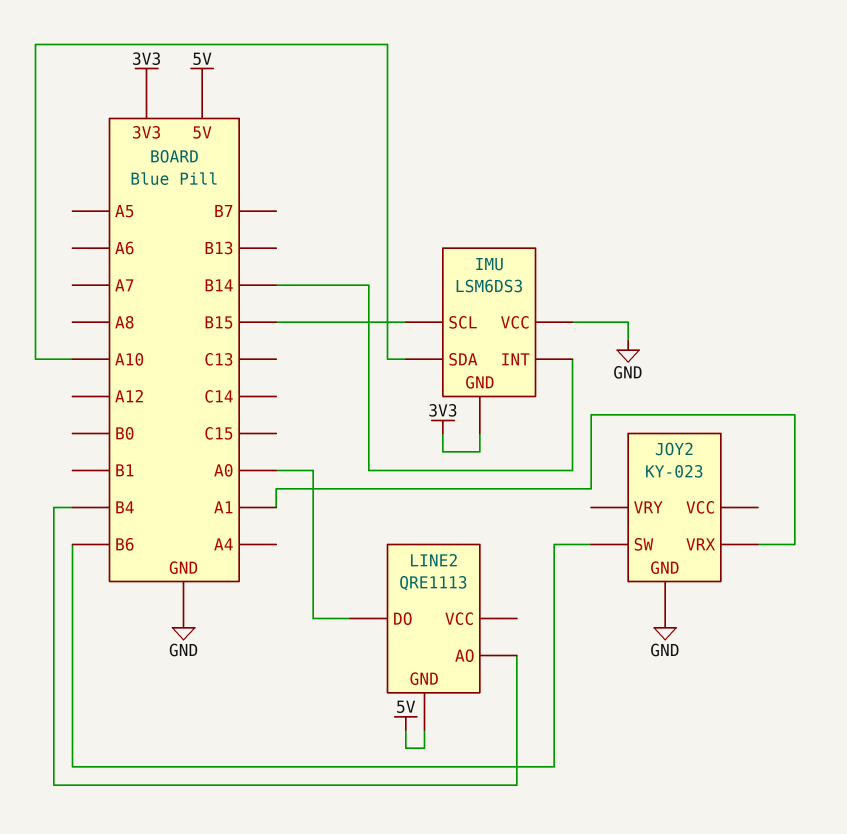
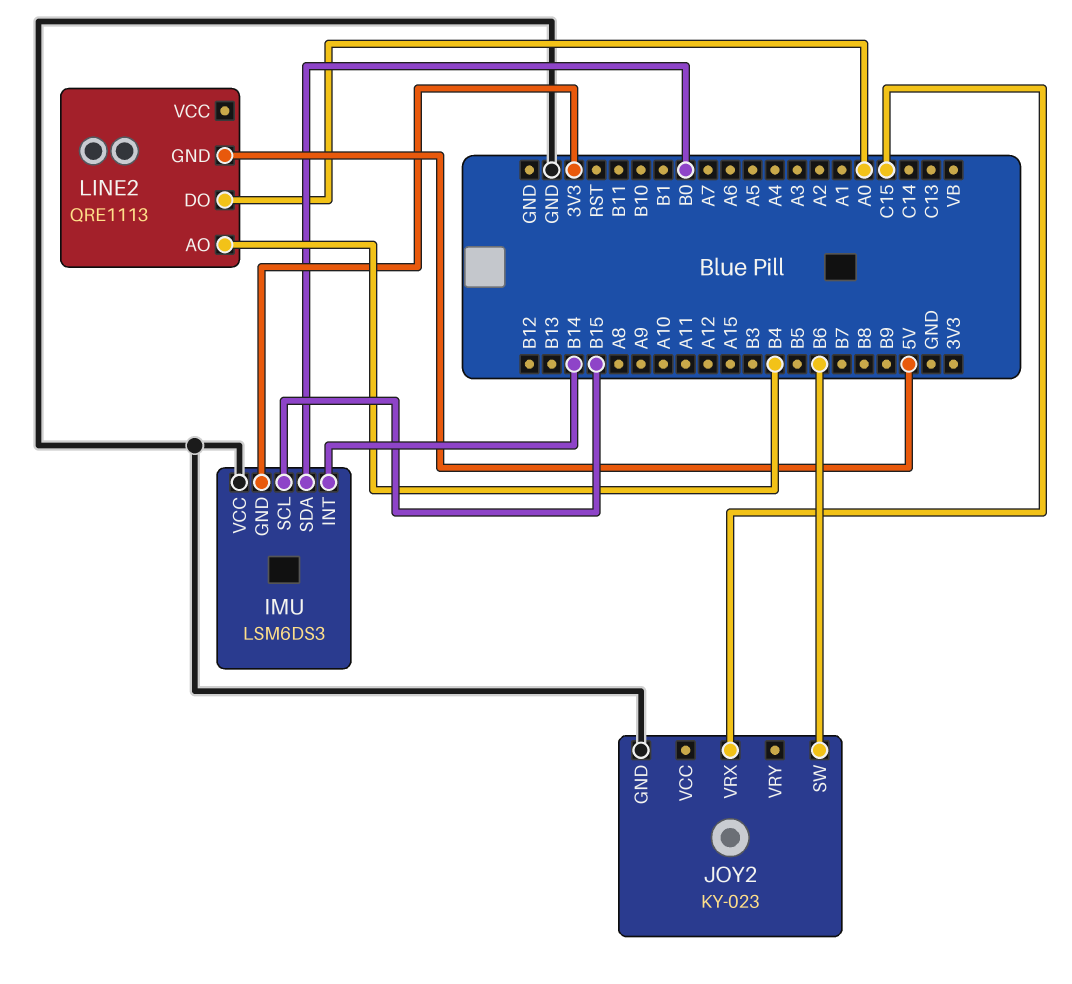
IMU pin SDA: A10 -> B0
JOY2 pin VRX: A1 -> C15

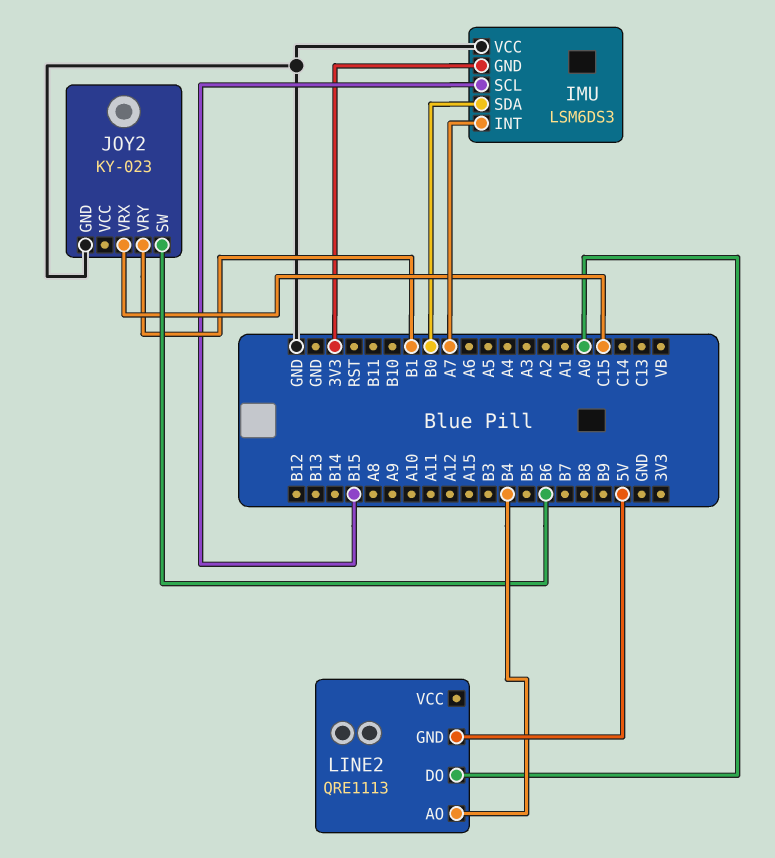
IMU pin INT: B14 -> A7
JOY2 pin VRY: none -> B1

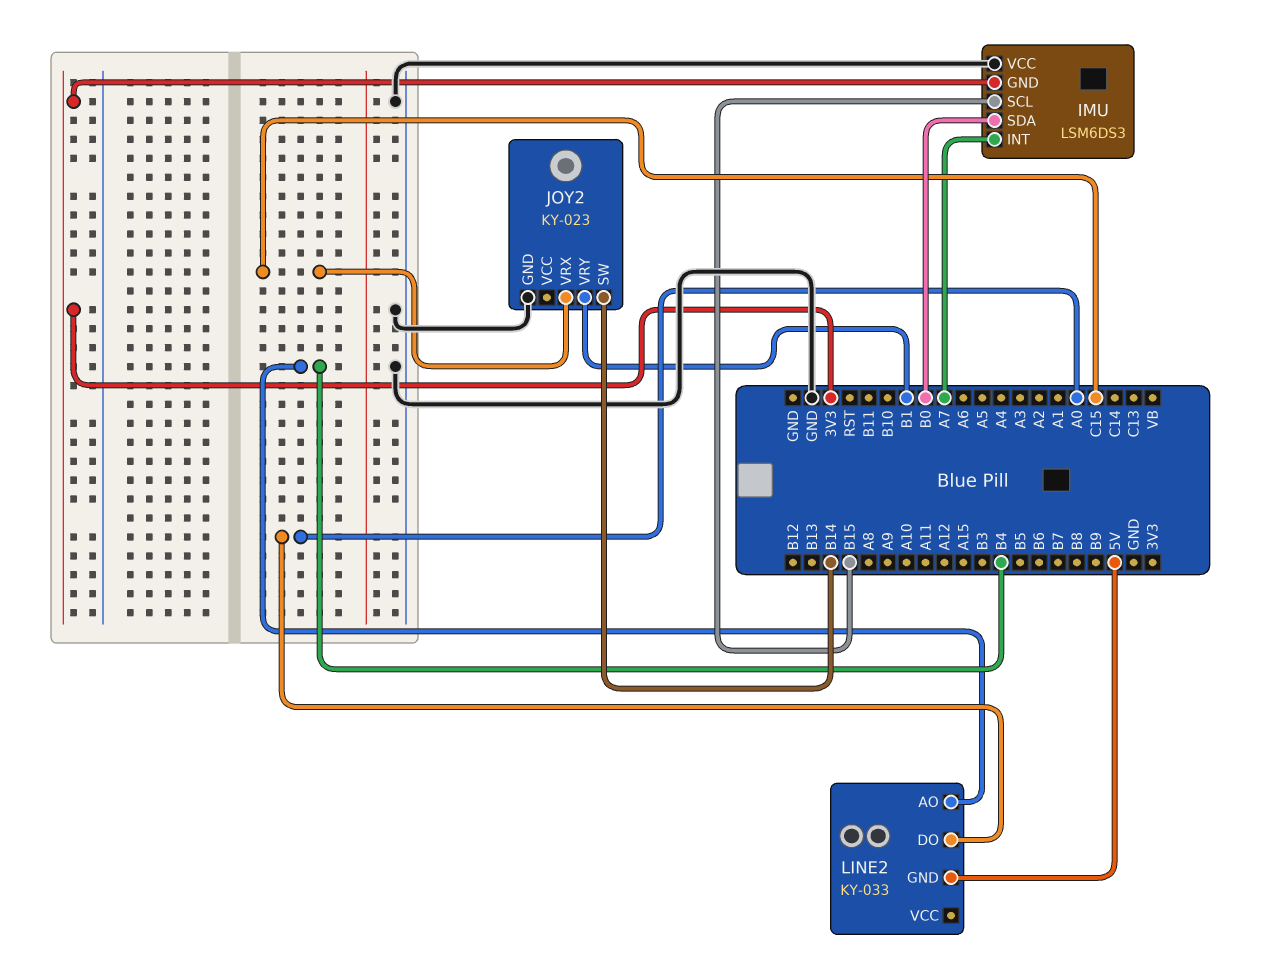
JOY2 pin SW: B6 -> B14
LINE2: QRE1113 -> KY-033

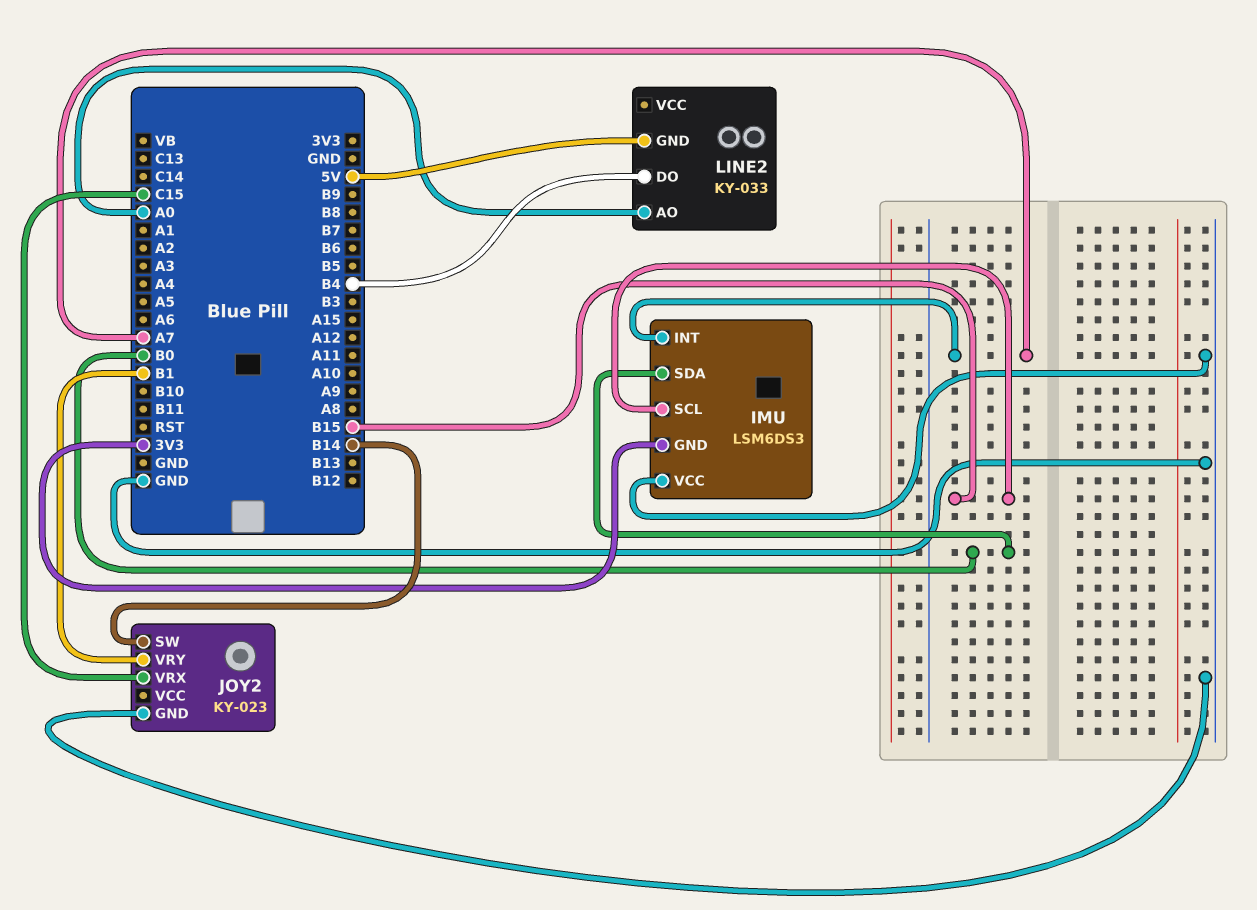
LINE2 pin AO: B4 -> A0
LINE2 pin DO: A0 -> B4

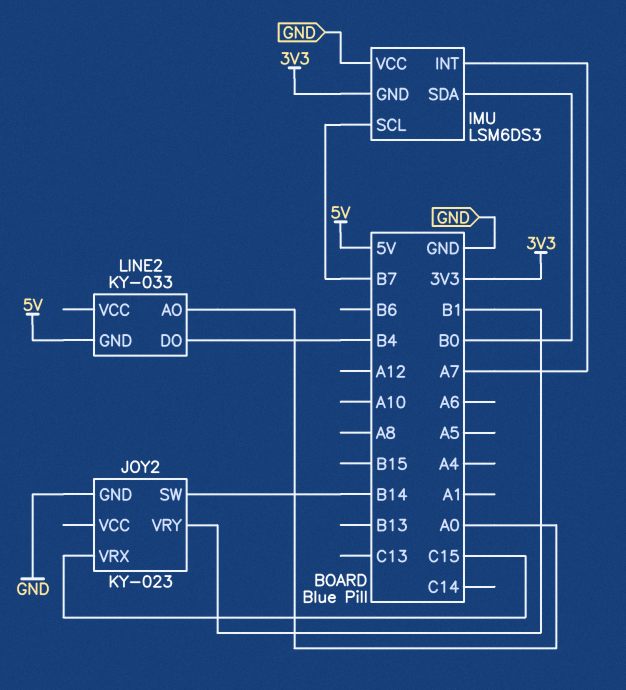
IMU pin SCL: B15 -> B7

